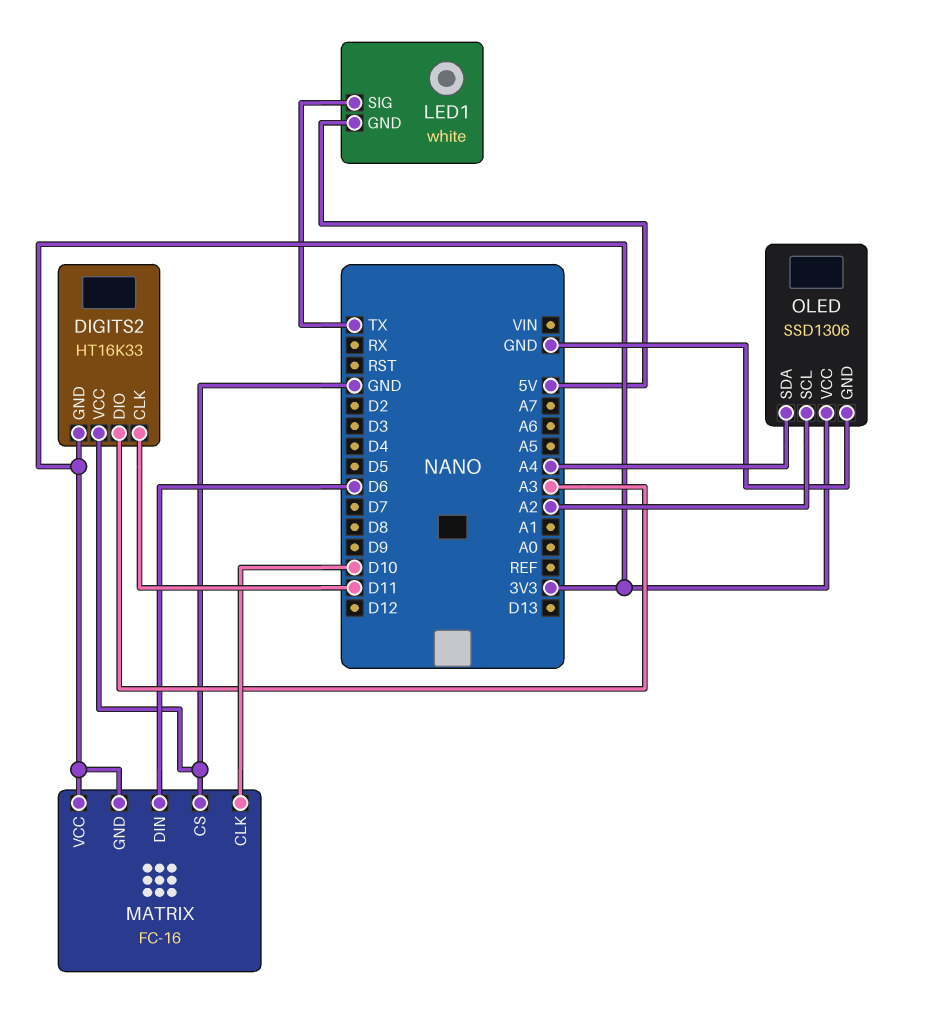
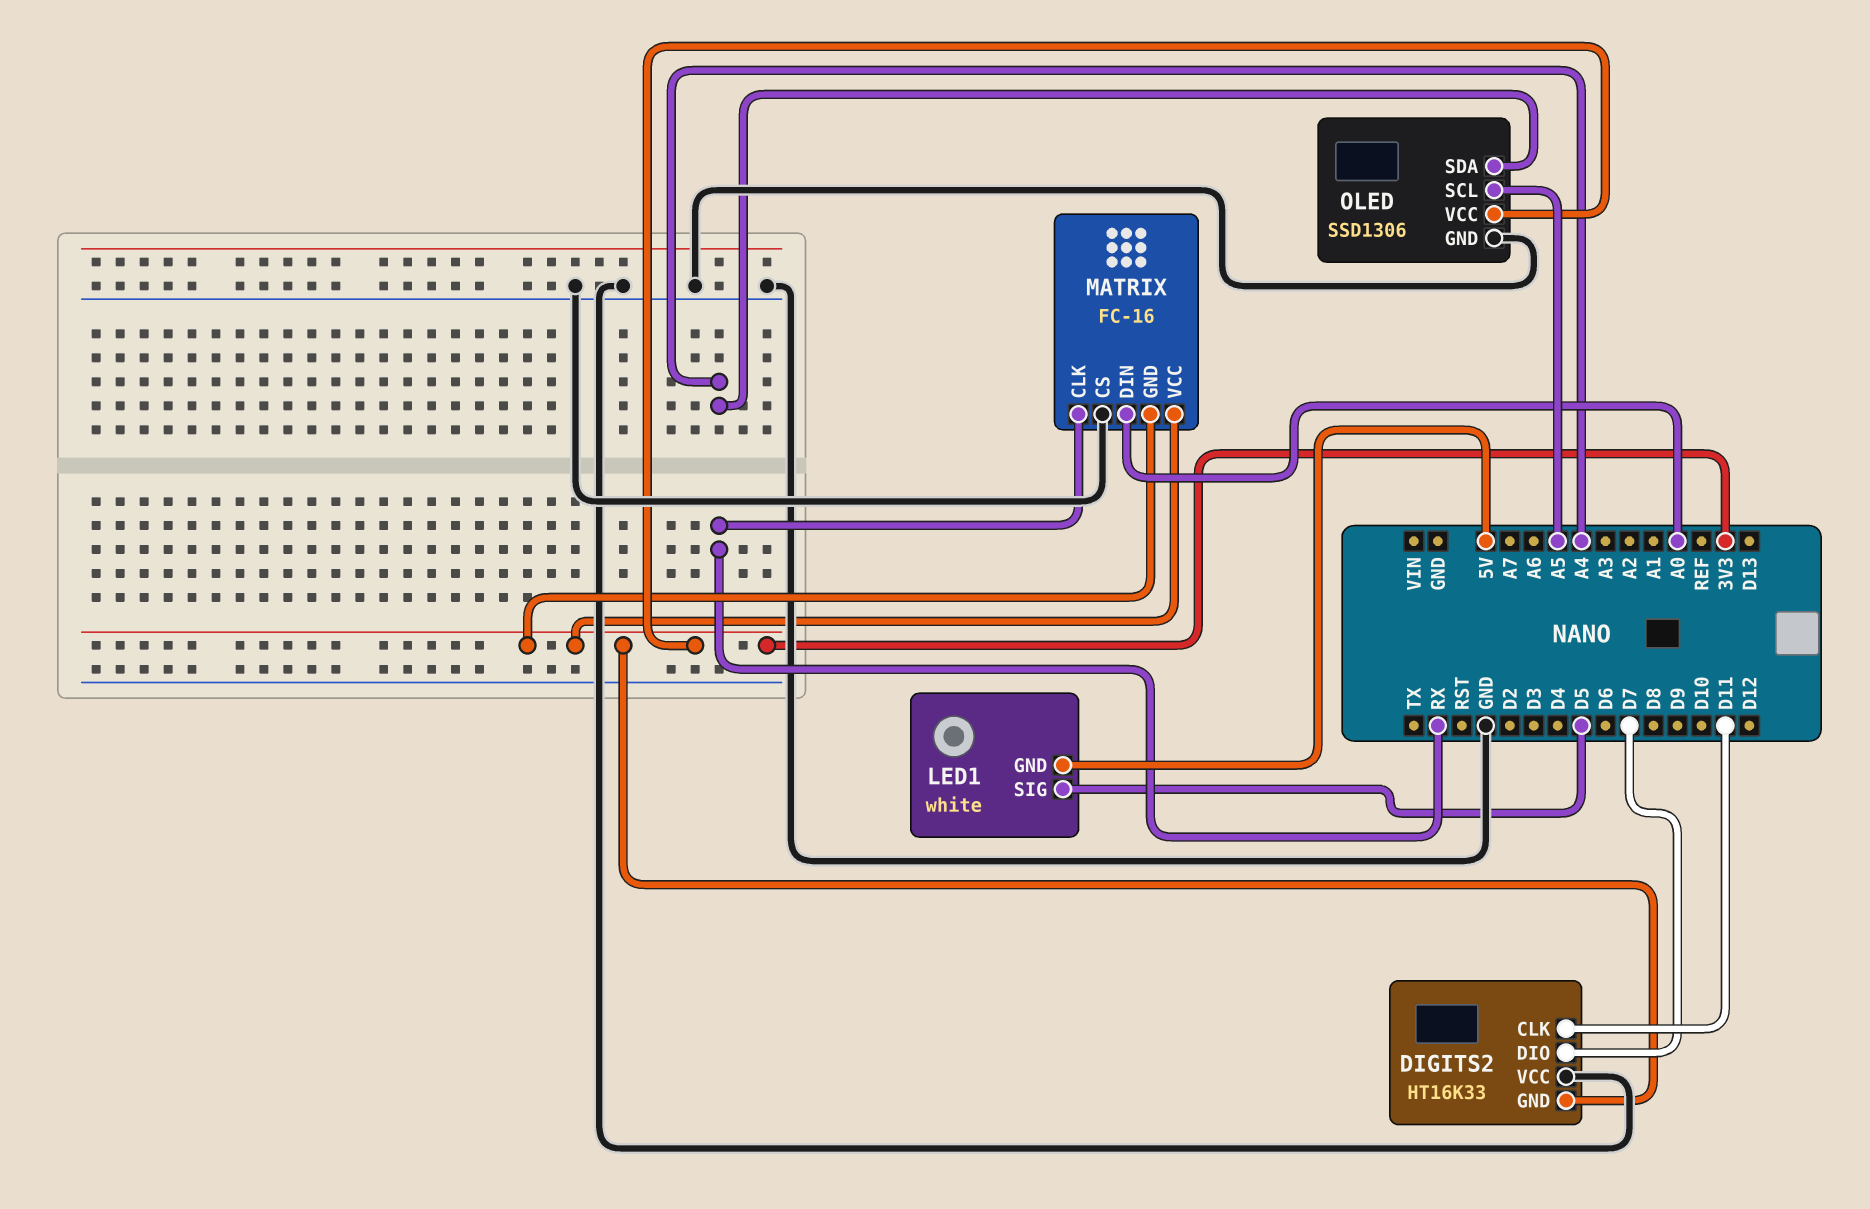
DIGITS2 pin DIO: A3 -> D7
LED1 pin SIG: TX -> D5
MATRIX pin CLK: D10 -> RX
MATRIX pin DIN: D6 -> A0
OLED pin SCL: A2 -> A5

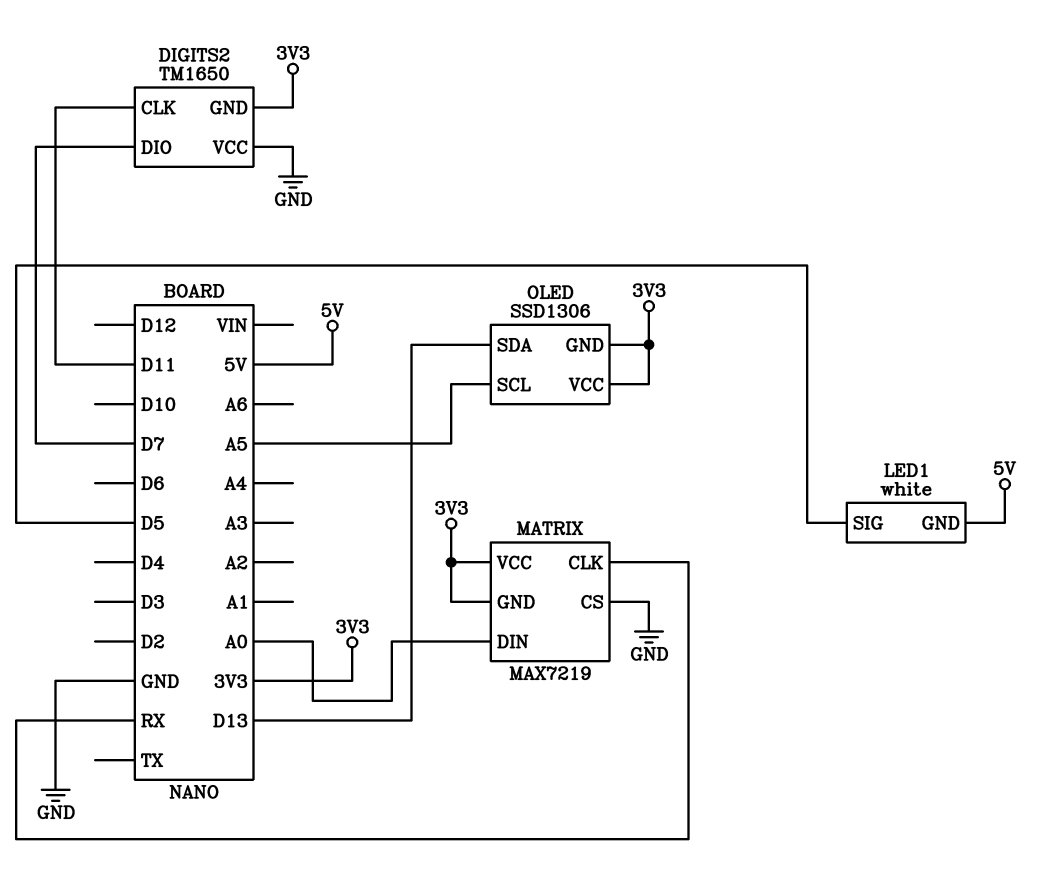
DIGITS2: HT16K33 -> TM1650
MATRIX: FC-16 -> MAX7219
OLED pin GND: GND -> 3V3
OLED pin SDA: A4 -> D13

